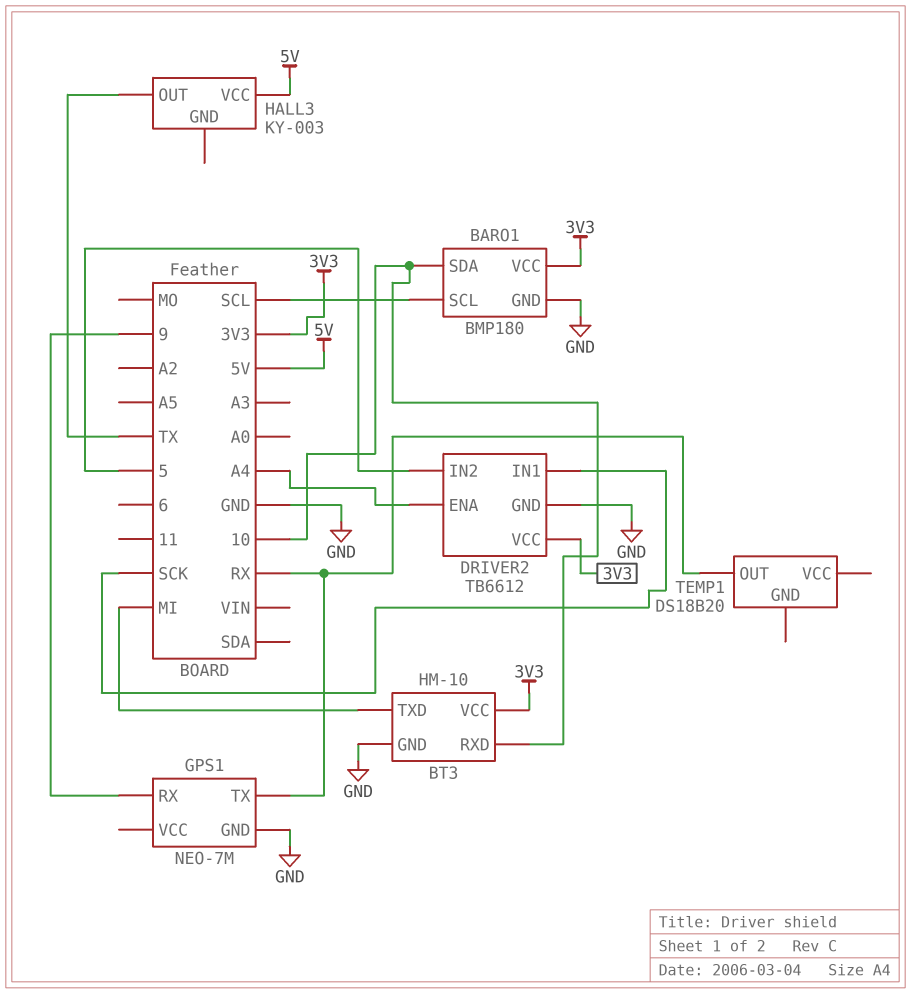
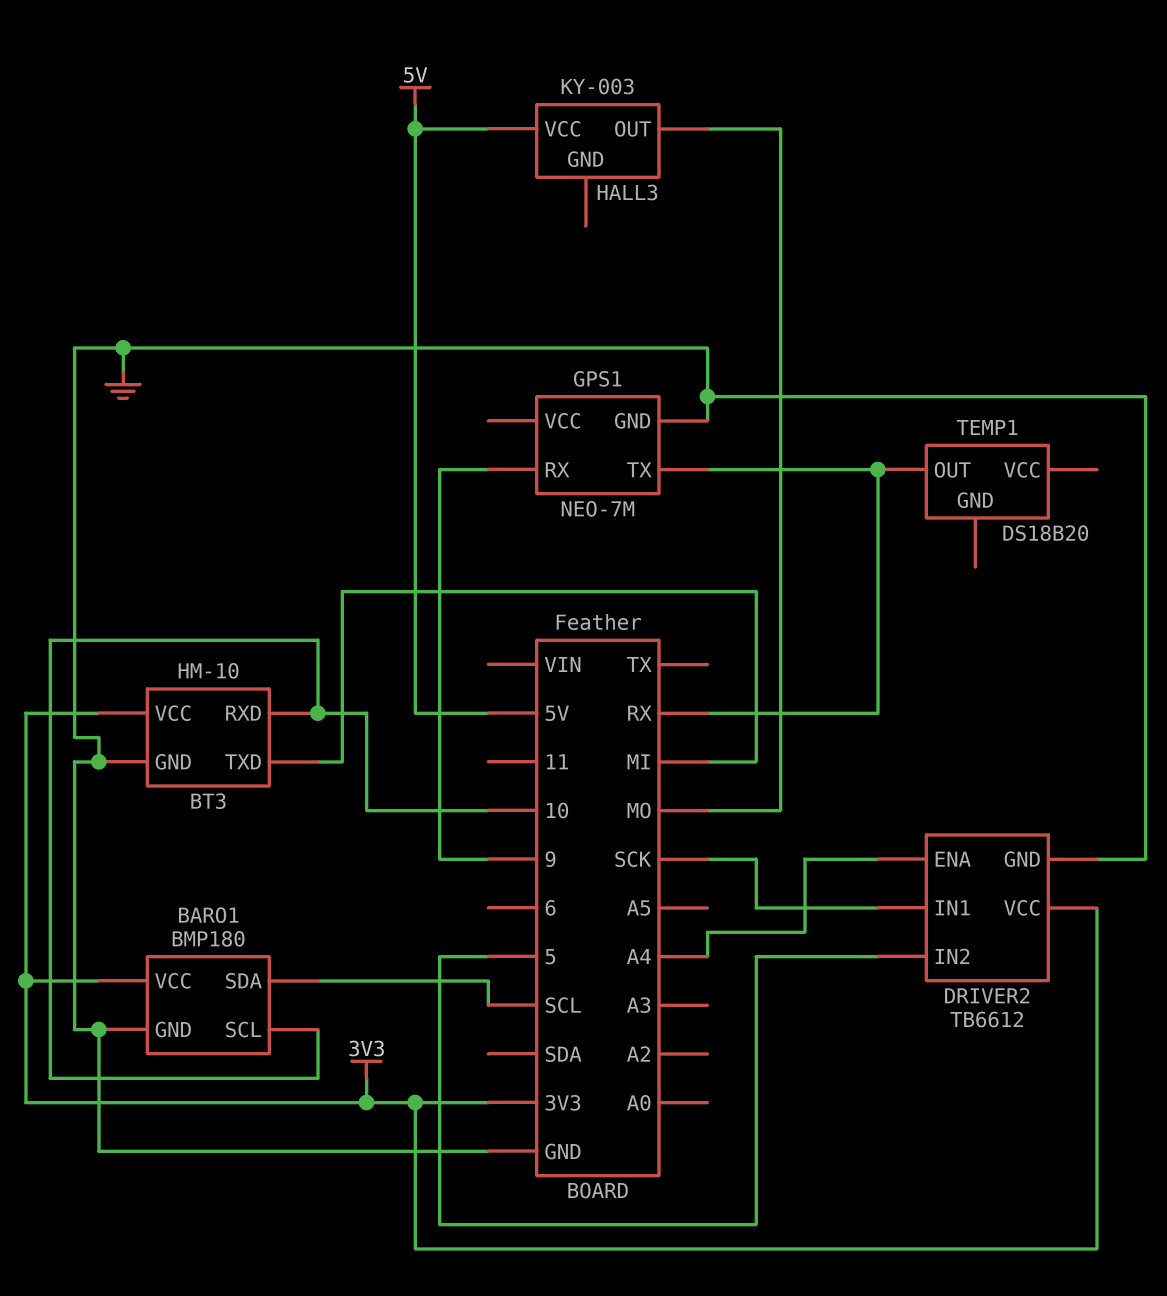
BARO1 pin SCL: SCL -> 10
BARO1 pin SDA: 10 -> SCL
HALL3 pin OUT: TX -> MO

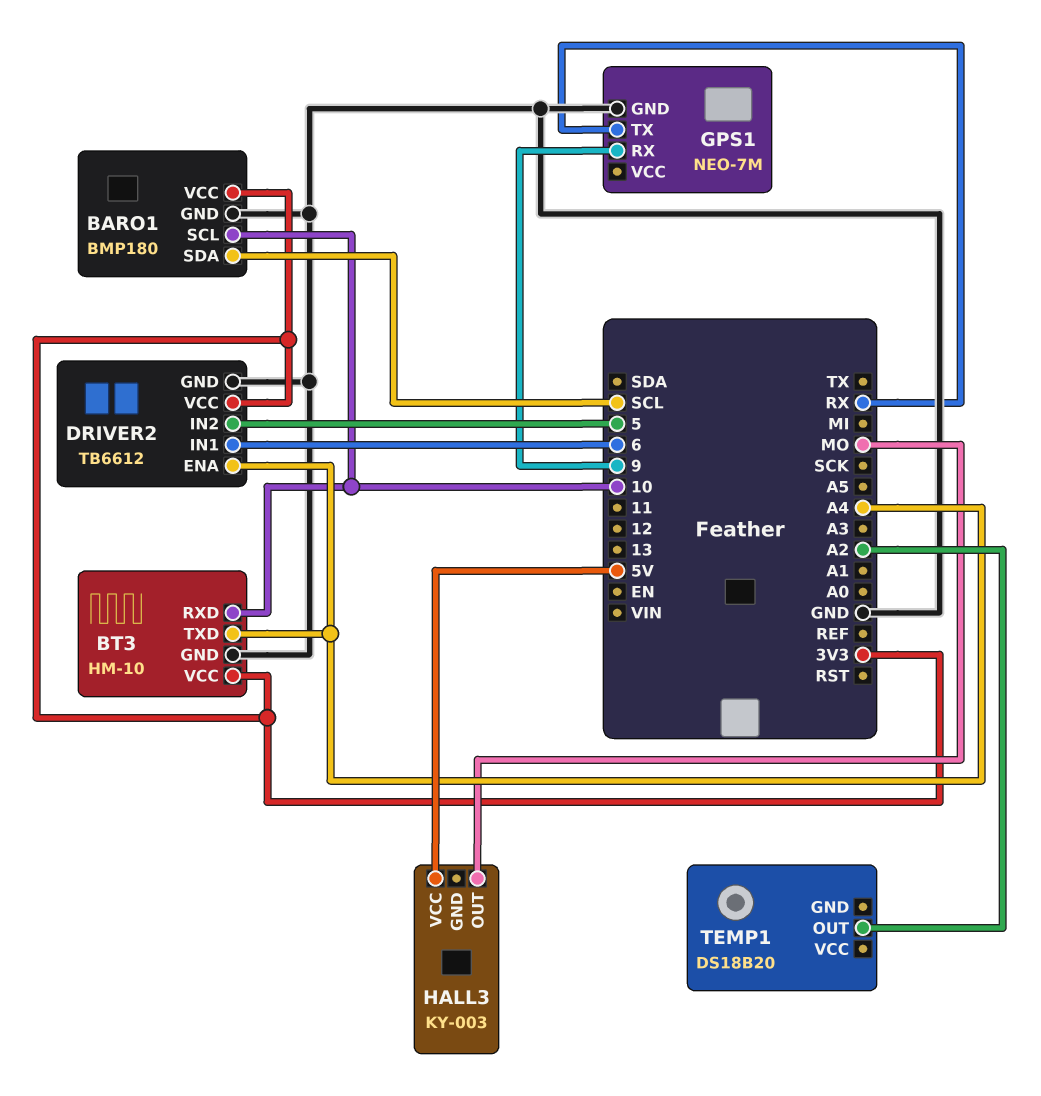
BT3 pin TXD: MI -> A4
DRIVER2 pin IN1: SCK -> 6
TEMP1 pin OUT: RX -> A2

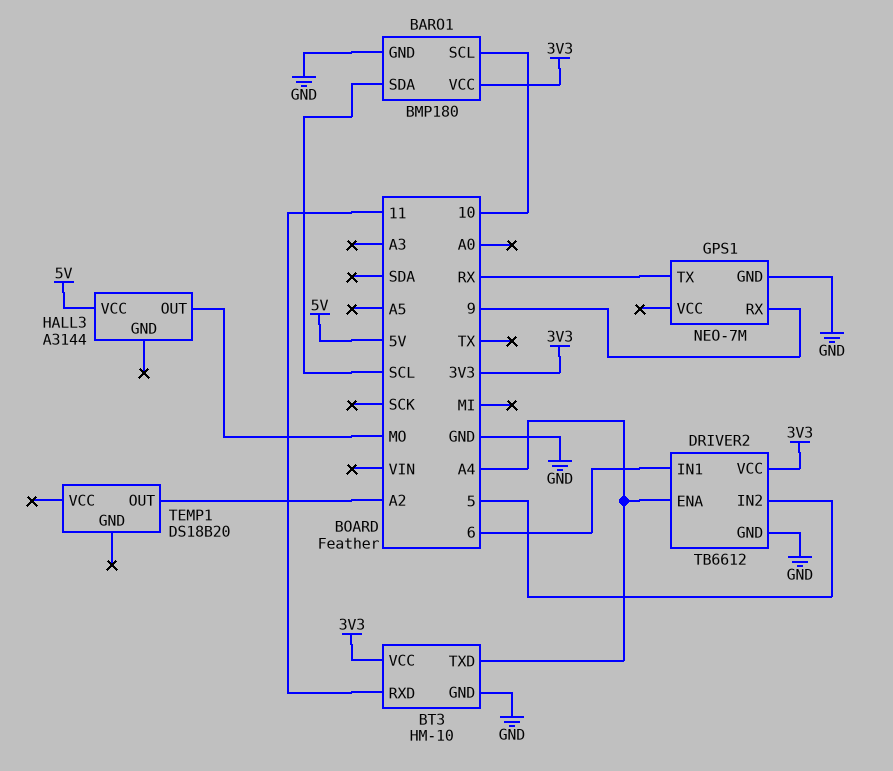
BT3 pin RXD: 10 -> 11
HALL3: KY-003 -> A3144

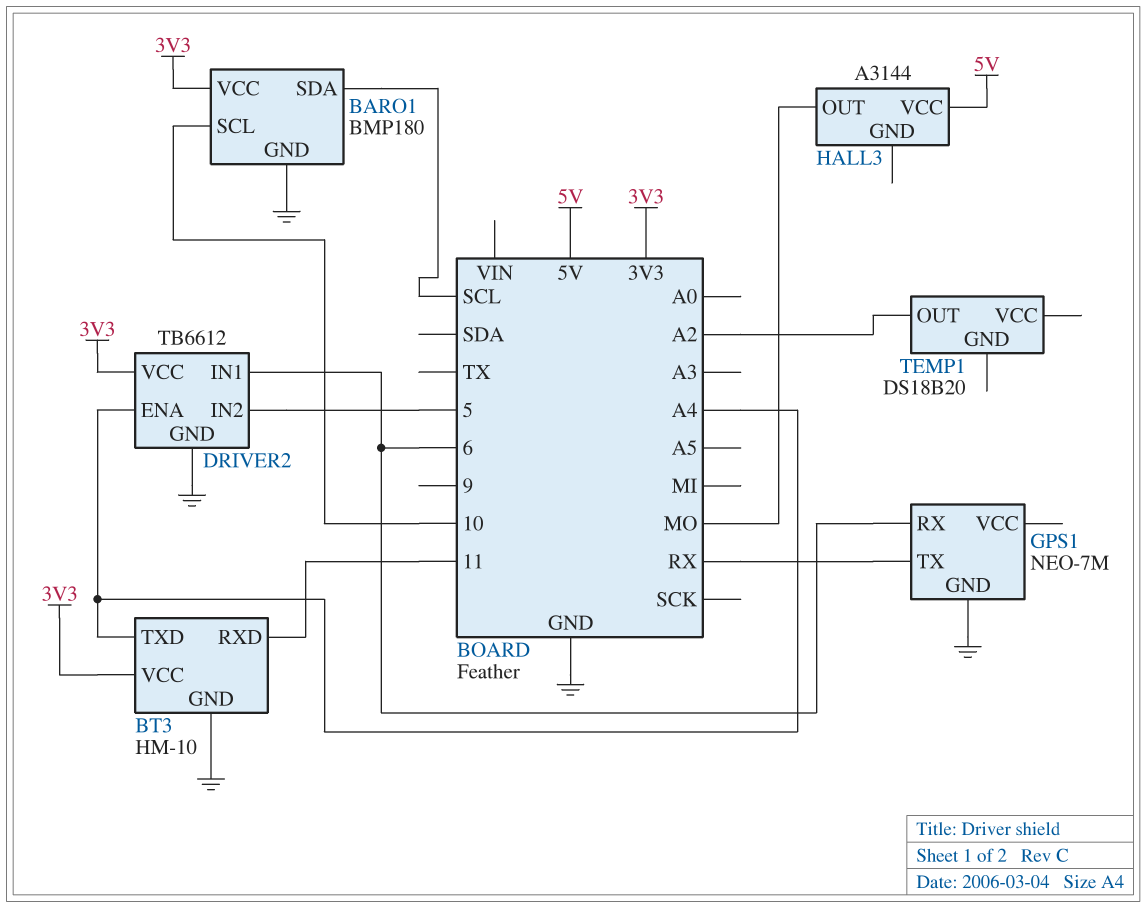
GPS1 pin RX: 9 -> 6

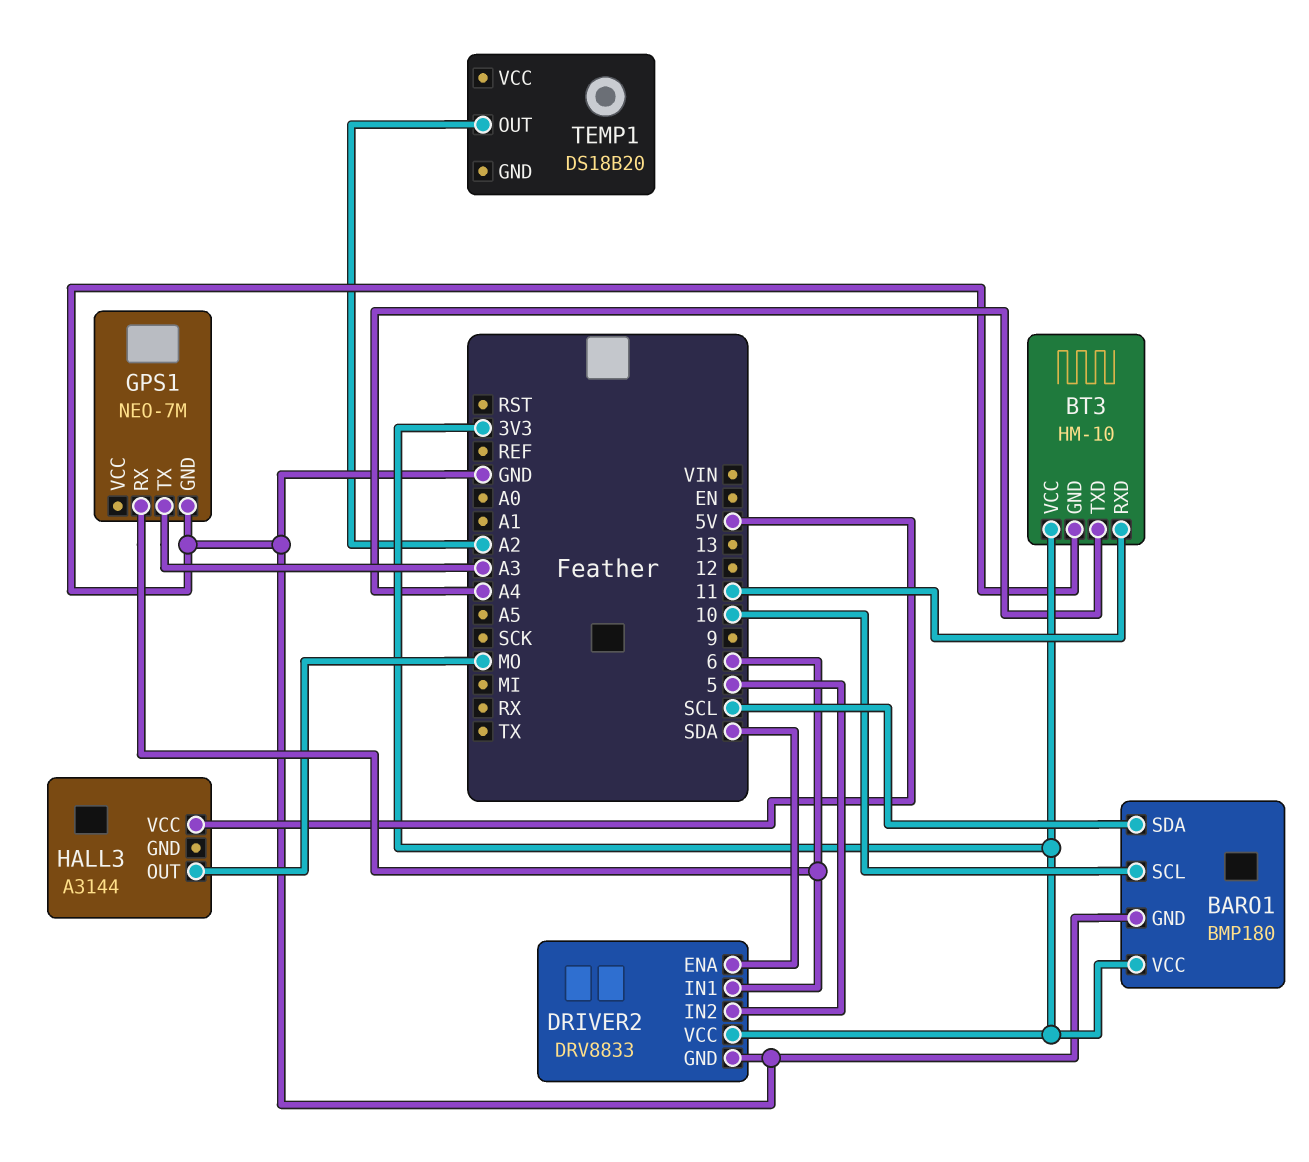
DRIVER2: TB6612 -> DRV8833
DRIVER2 pin ENA: A4 -> SDA
GPS1 pin TX: RX -> A3

